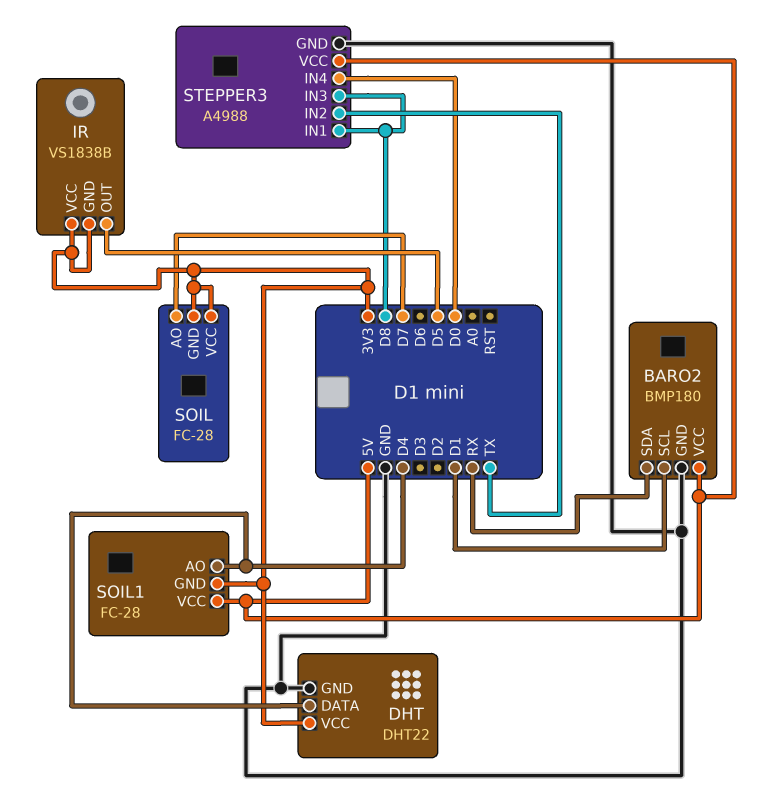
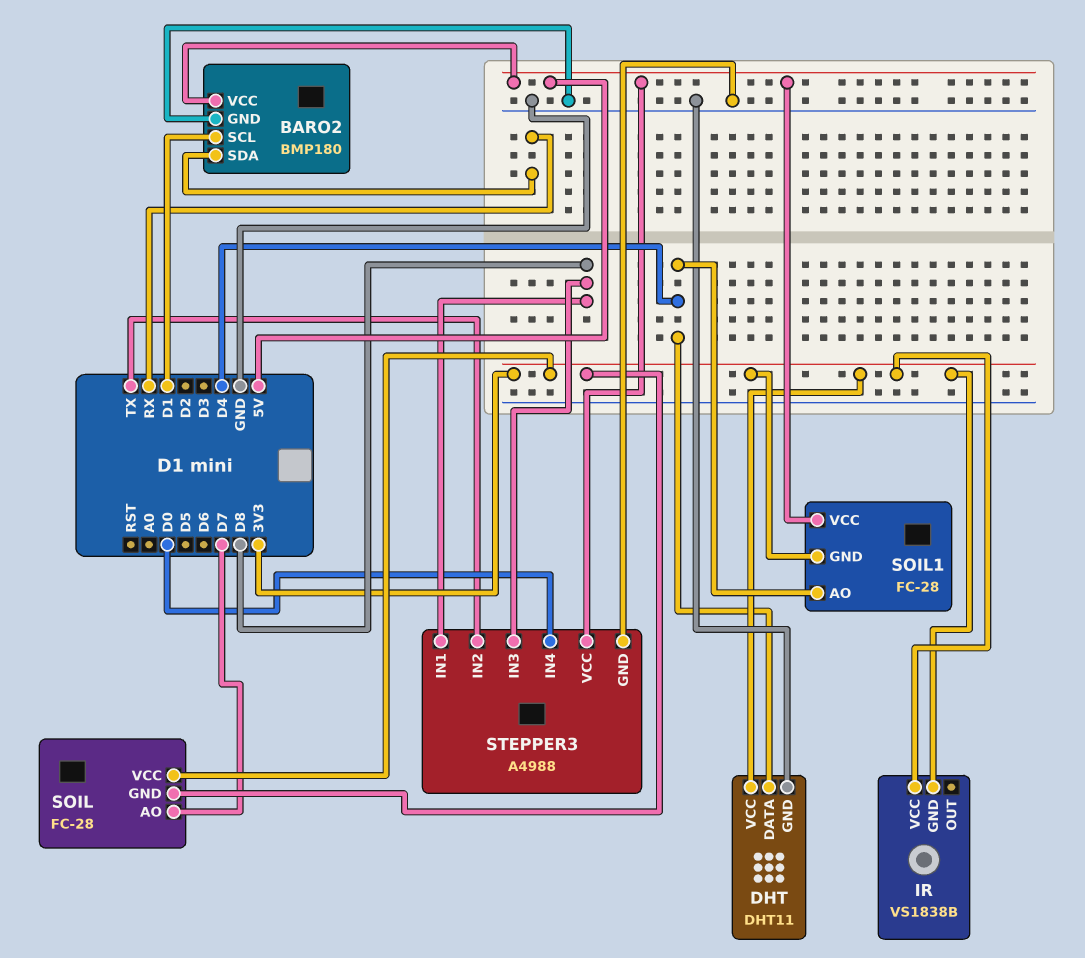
DHT: DHT22 -> DHT11
IR pin OUT: D5 -> none

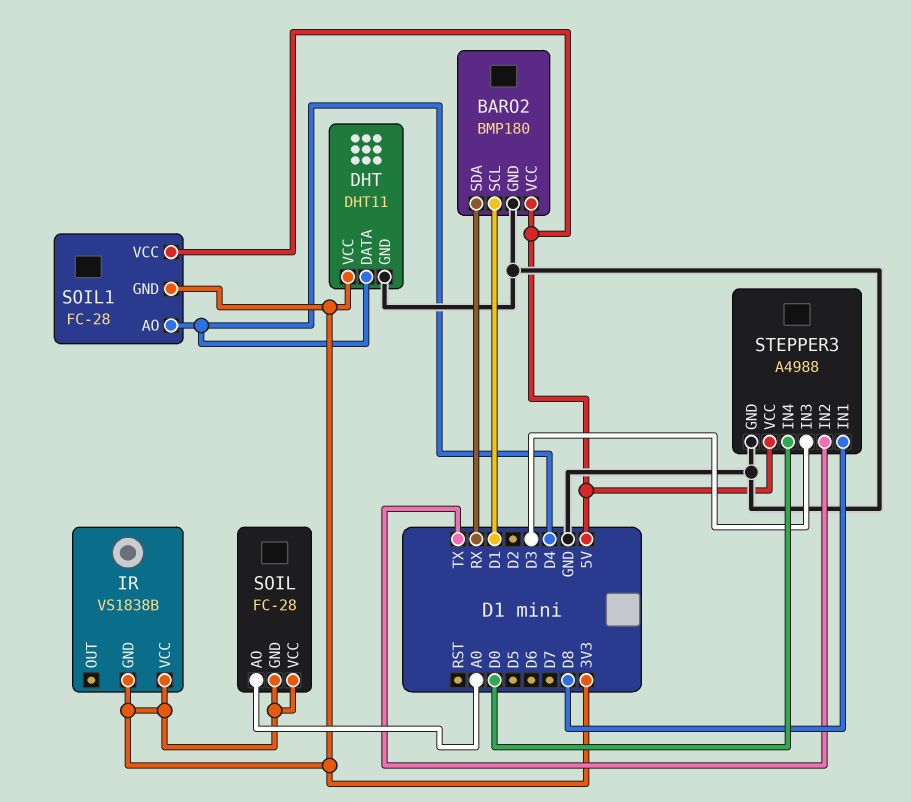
SOIL pin AO: D7 -> A0
STEPPER3 pin IN3: D8 -> D3

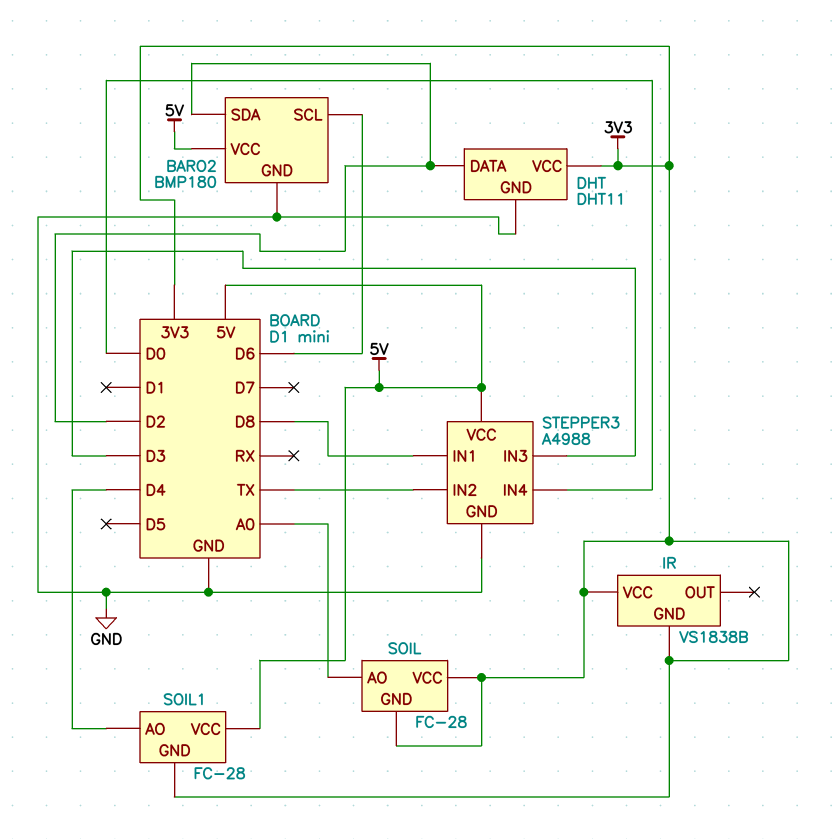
BARO2 pin SCL: D1 -> D6
BARO2 pin SDA: RX -> D2
DHT pin DATA: D4 -> D2

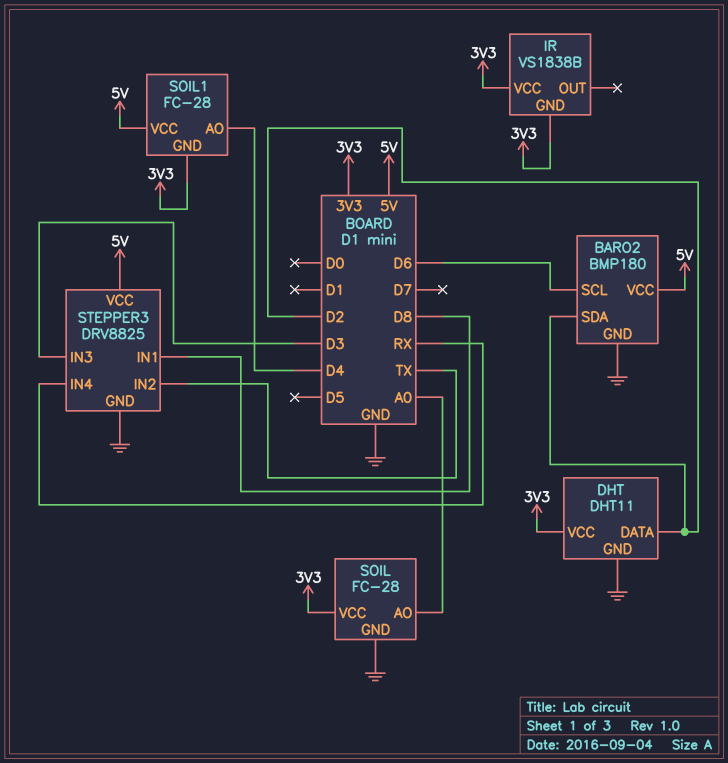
SOIL pin GND: 3V3 -> GND
STEPPER3: A4988 -> DRV8825
STEPPER3 pin IN4: D0 -> RX

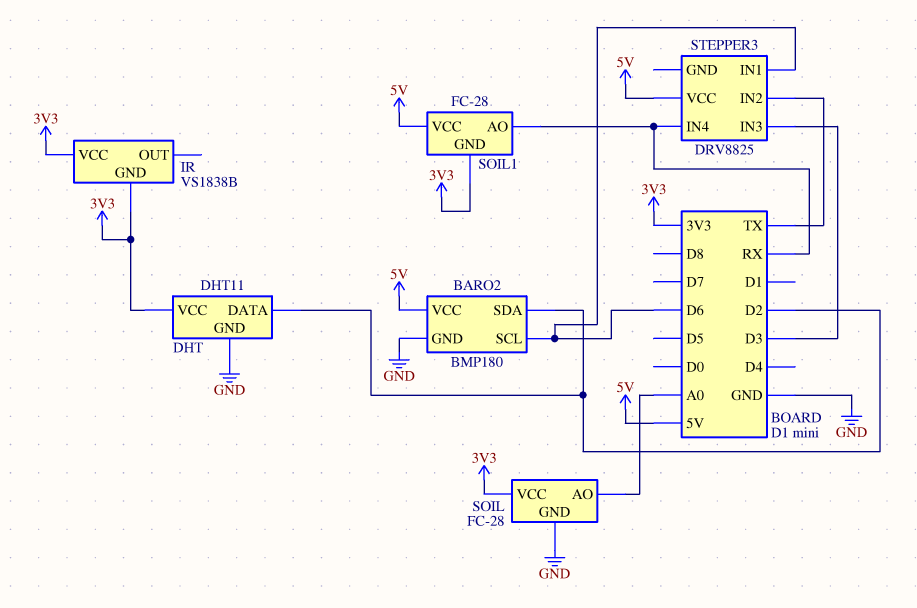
SOIL1 pin AO: D4 -> RX
STEPPER3 pin GND: GND -> none
STEPPER3 pin IN1: D8 -> D6

